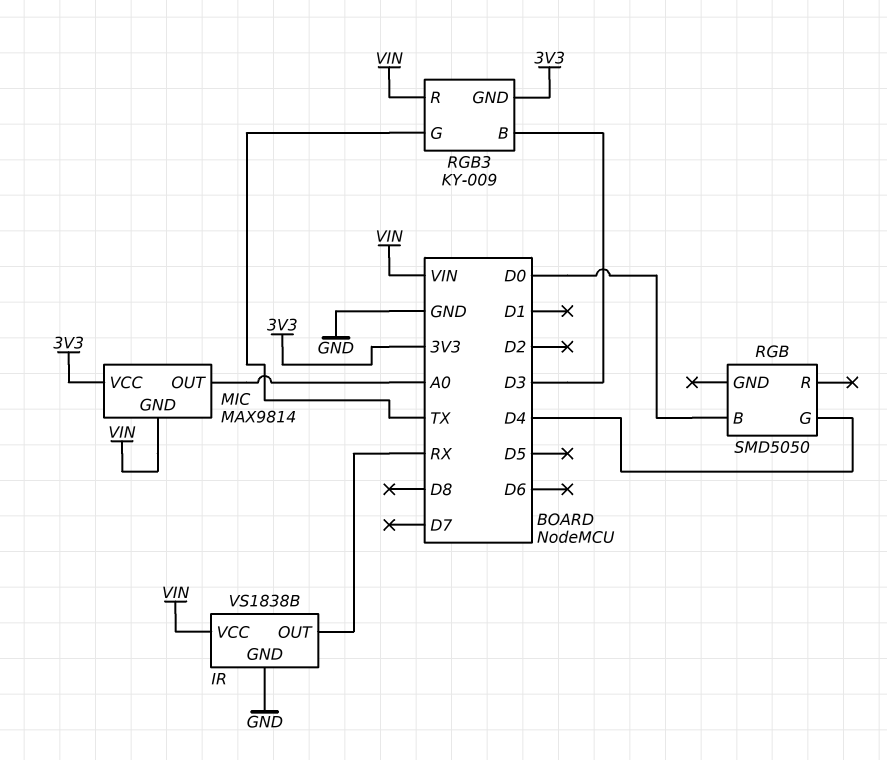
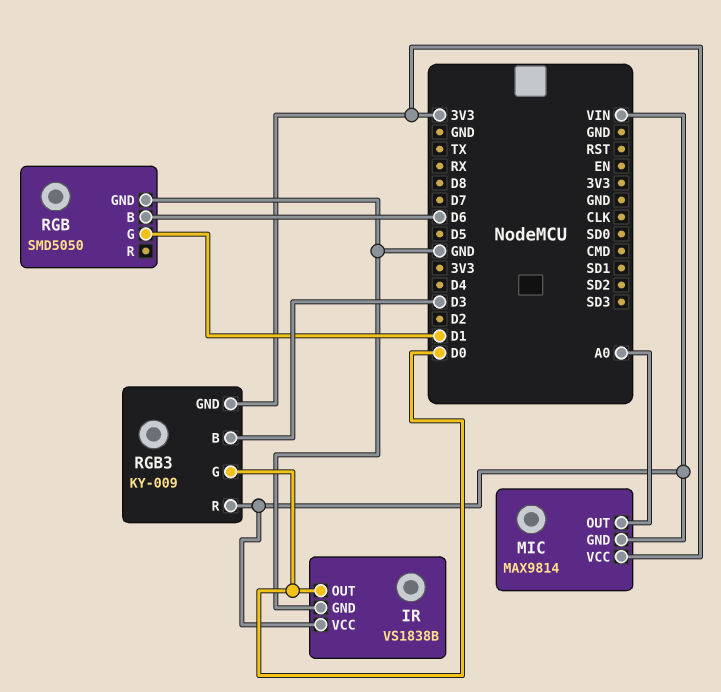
IR pin OUT: RX -> D0
RGB pin B: D0 -> D6
RGB pin G: D4 -> D1
RGB pin GND: none -> GND
RGB3 pin G: TX -> D0

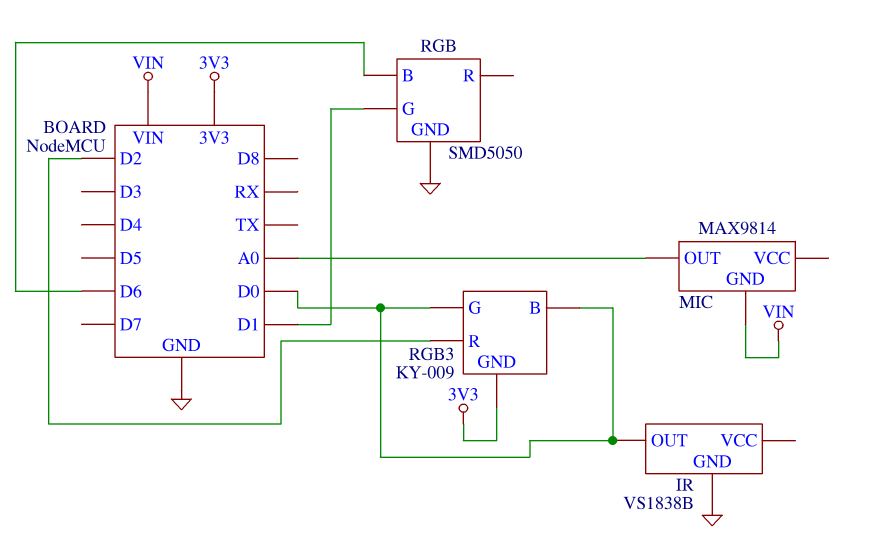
IR pin VCC: VIN -> none
MIC pin VCC: 3V3 -> none
RGB3 pin B: D3 -> D0
RGB3 pin R: VIN -> D2

